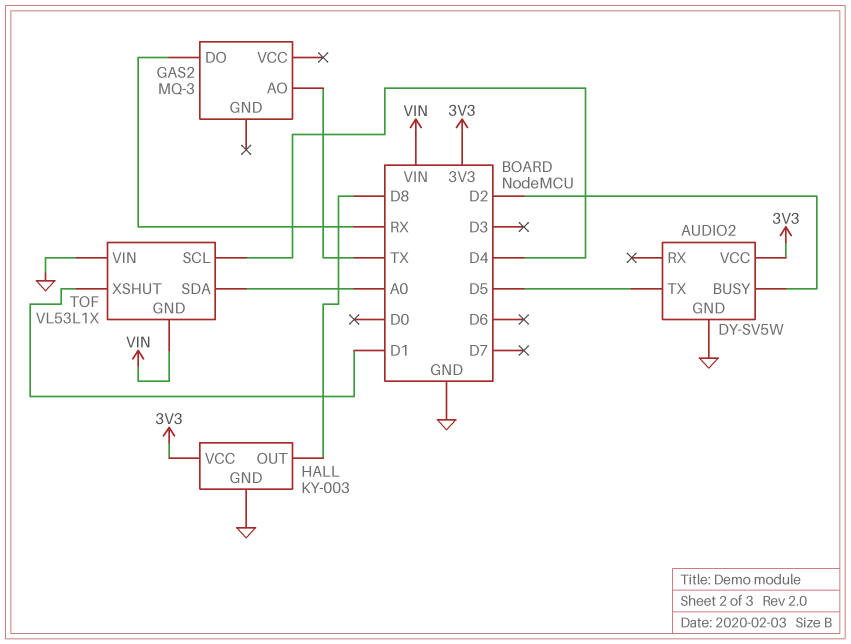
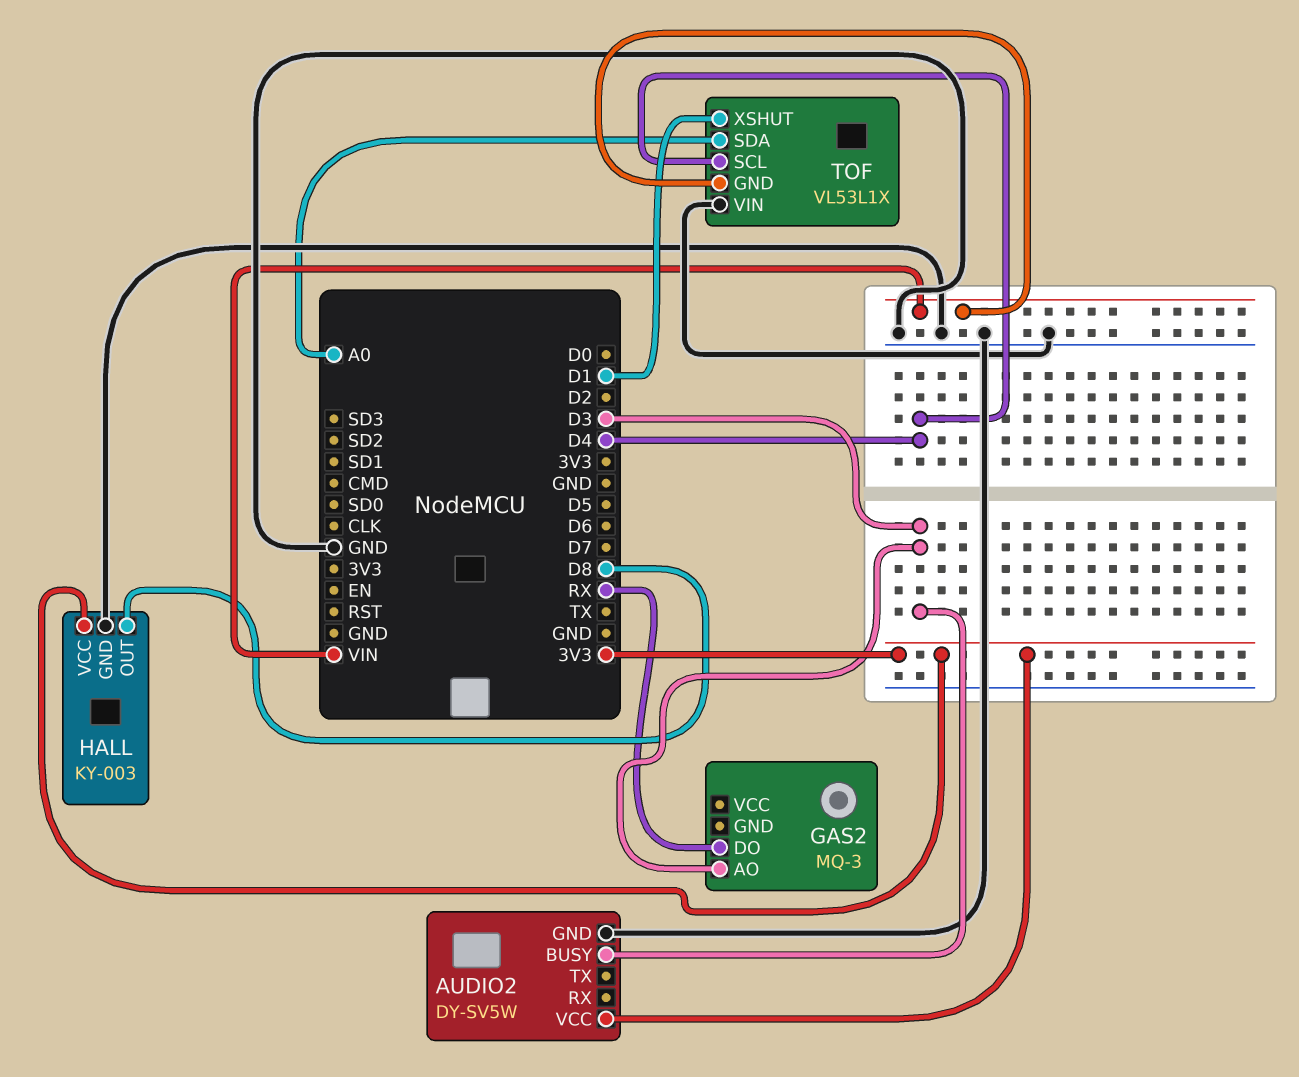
AUDIO2 pin BUSY: D2 -> D3
AUDIO2 pin TX: D5 -> none
GAS2 pin AO: TX -> D3

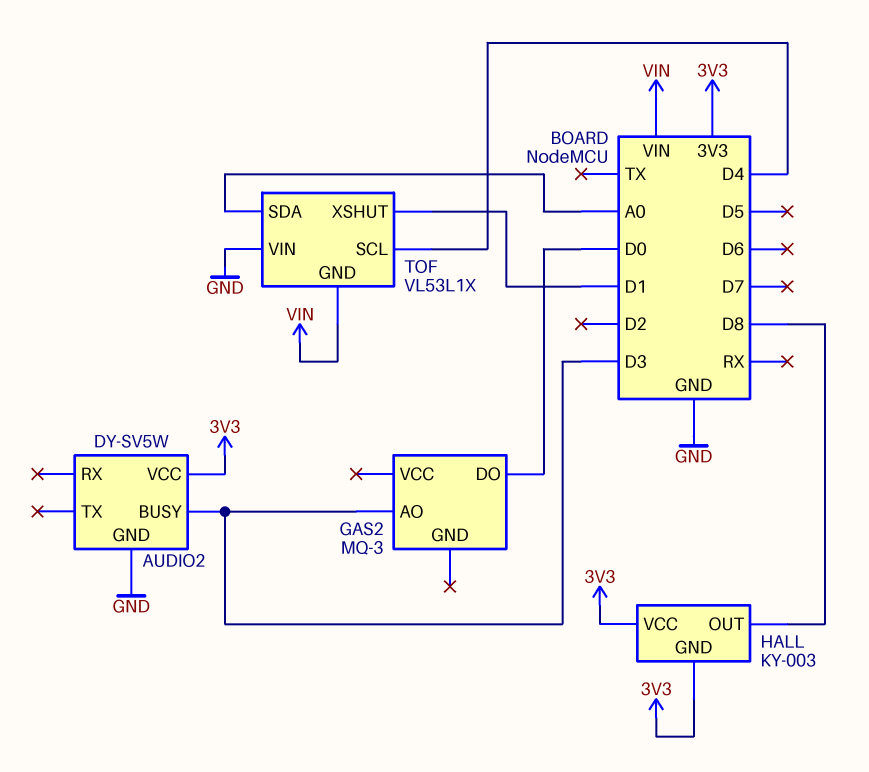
GAS2 pin DO: RX -> D0
HALL pin GND: GND -> 3V3

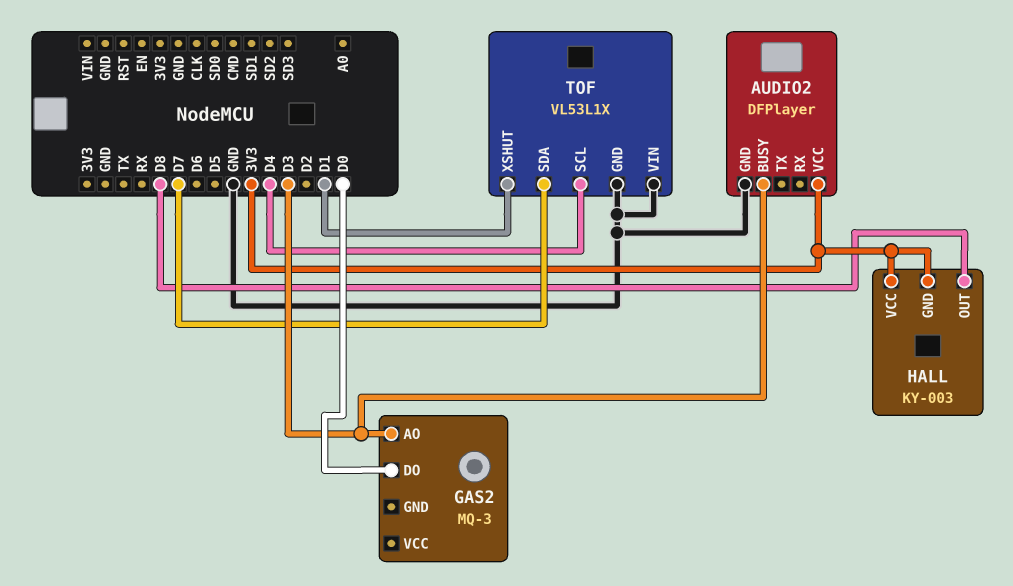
AUDIO2: DY-SV5W -> DFPlayer
TOF pin GND: VIN -> GND
TOF pin SDA: A0 -> D7

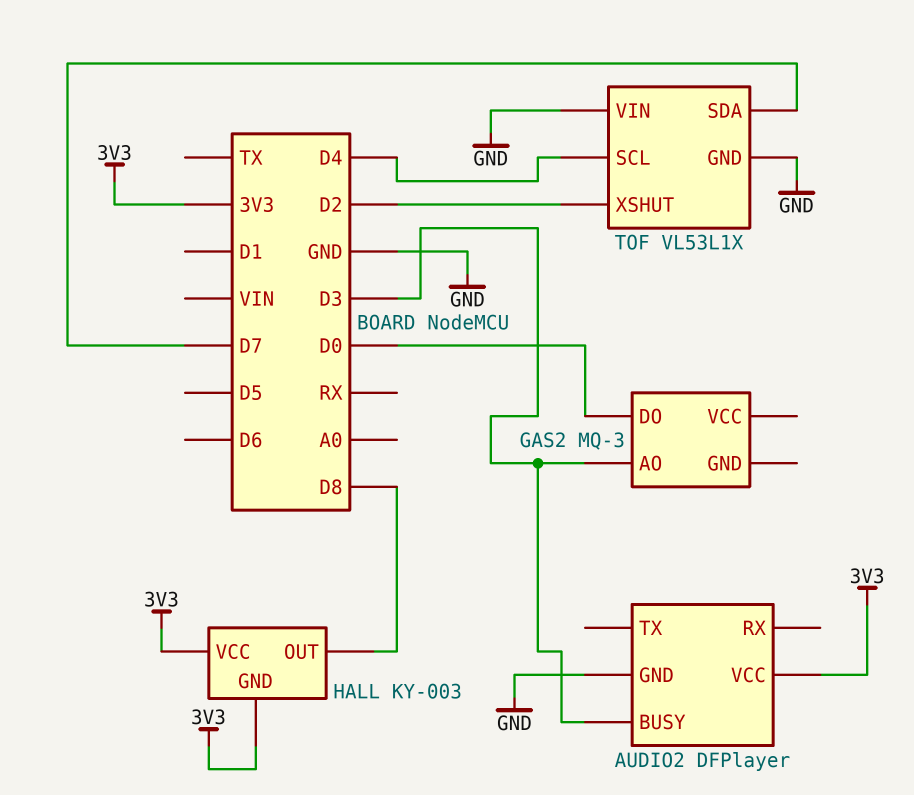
TOF pin XSHUT: D1 -> D2

